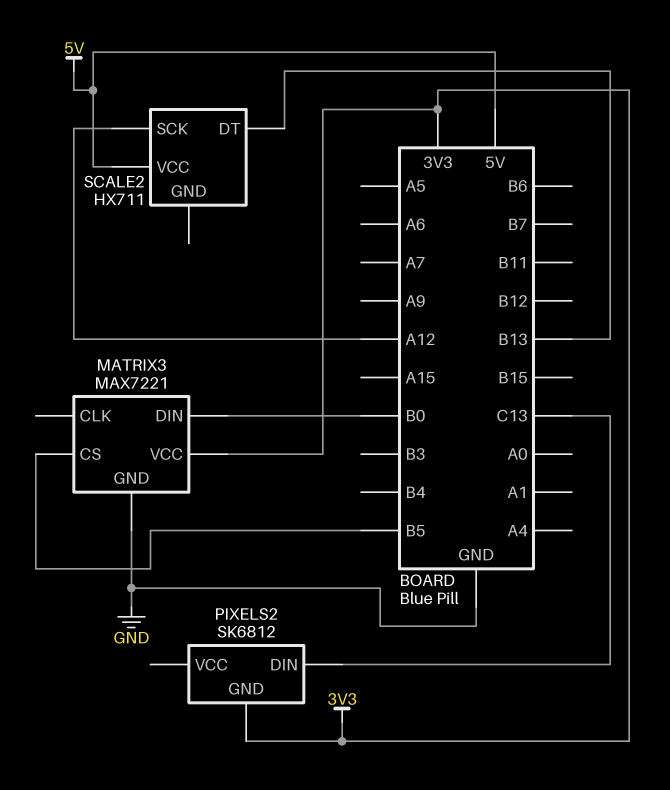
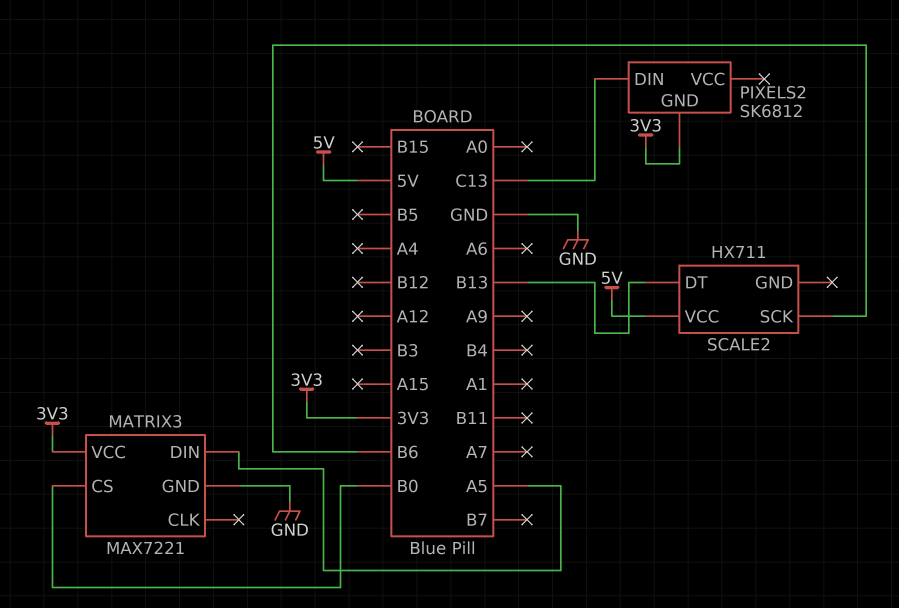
MATRIX3 pin CS: B5 -> B0
MATRIX3 pin DIN: B0 -> A5
SCALE2 pin SCK: A12 -> B6

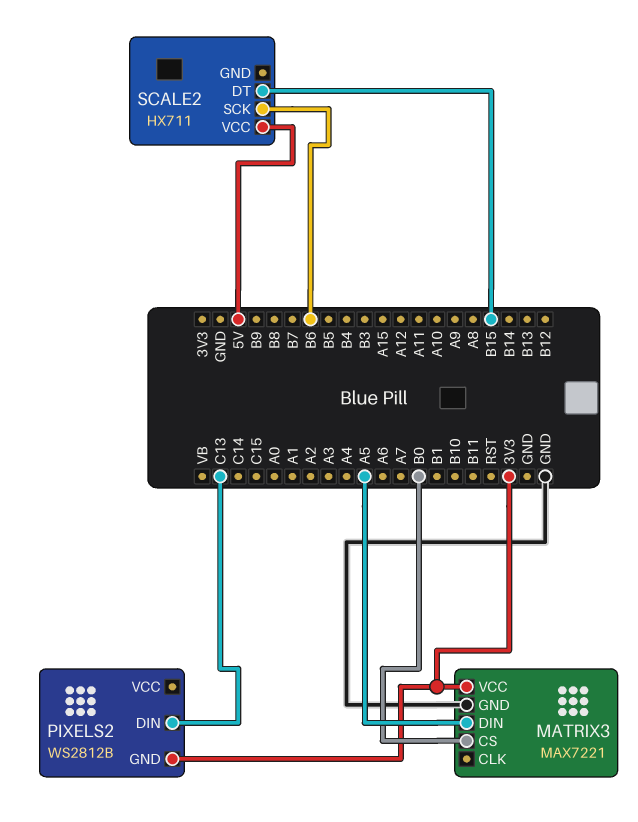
PIXELS2: SK6812 -> WS2812B
SCALE2 pin DT: B13 -> B15

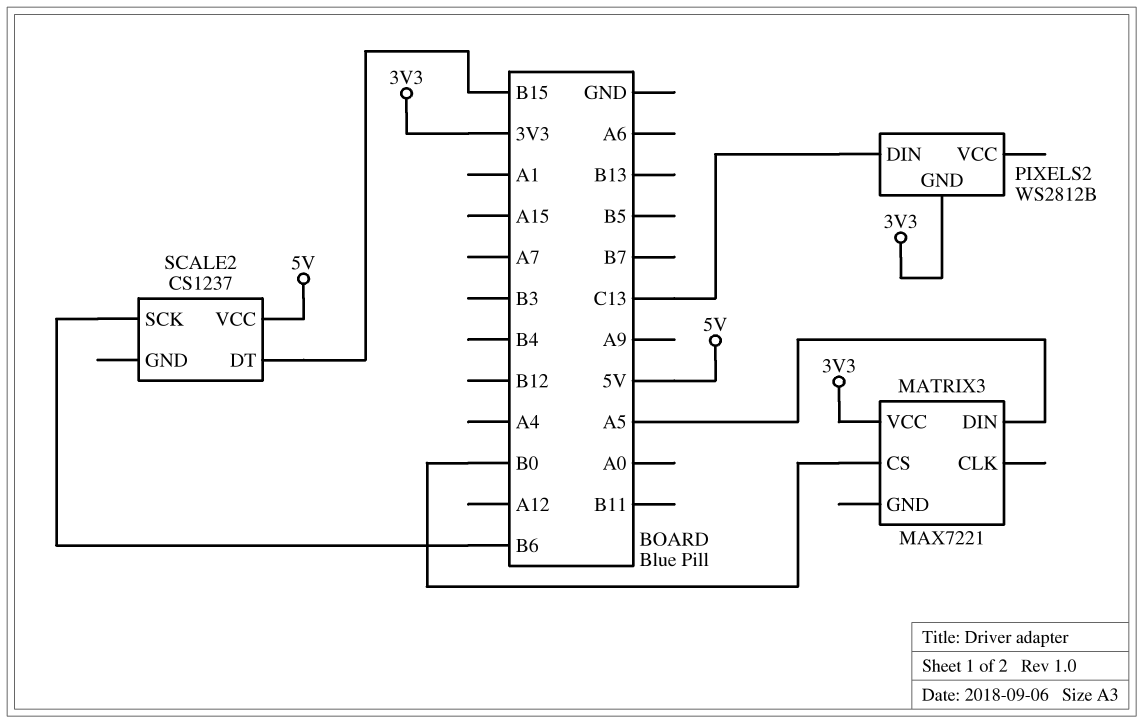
MATRIX3 pin GND: GND -> none
SCALE2: HX711 -> CS1237

